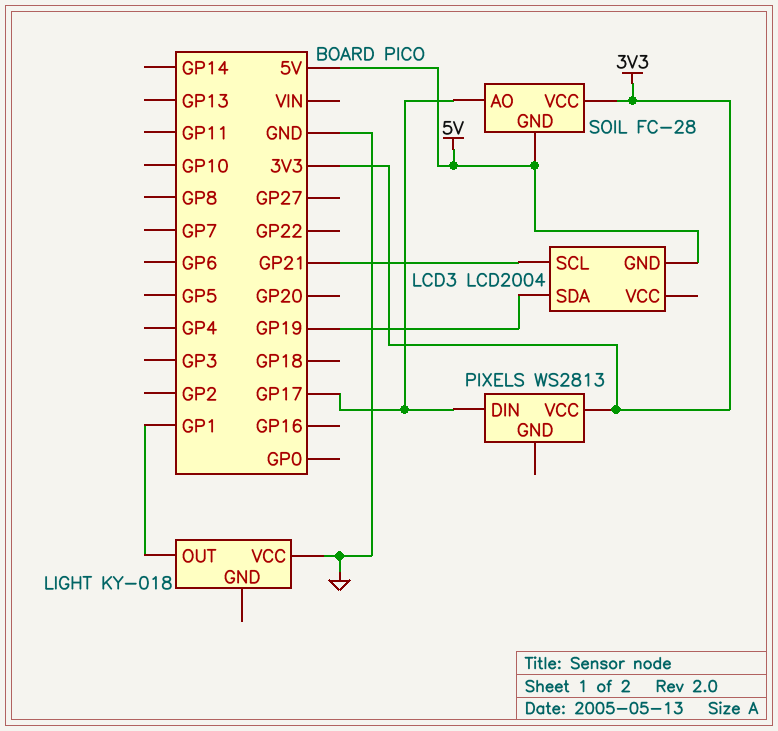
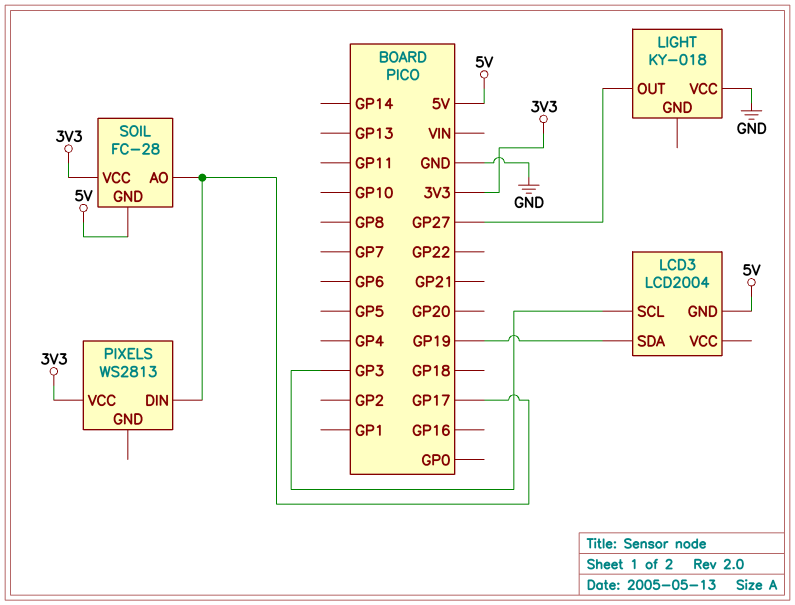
LCD3 pin SCL: GP21 -> GP3
LIGHT pin OUT: GP1 -> GP27

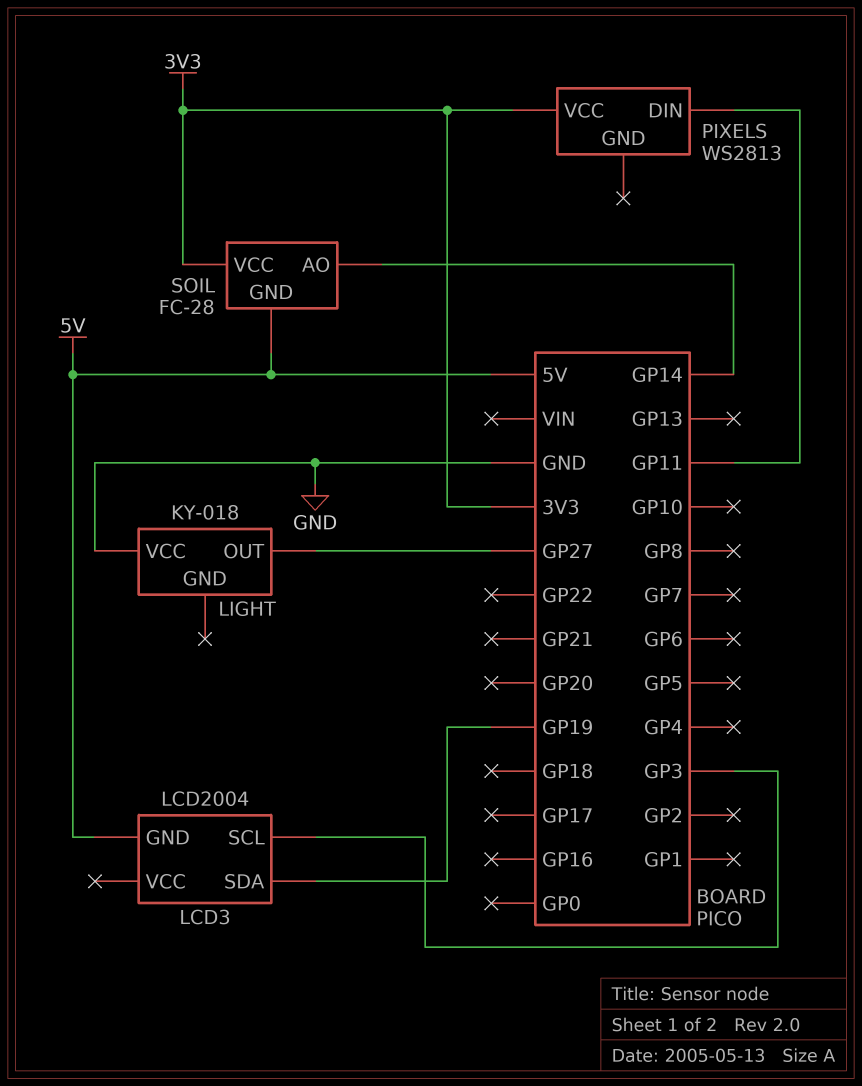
PIXELS pin DIN: GP17 -> GP11
SOIL pin AO: GP17 -> GP14

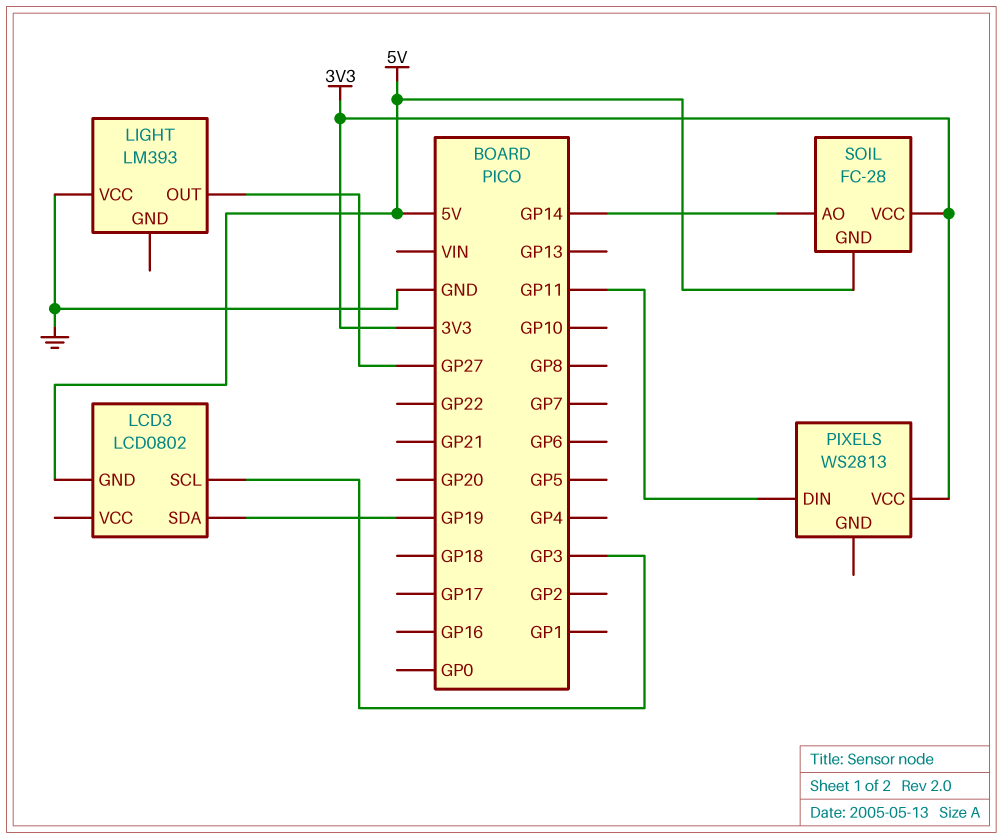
LCD3: LCD2004 -> LCD0802
LIGHT: KY-018 -> LM393

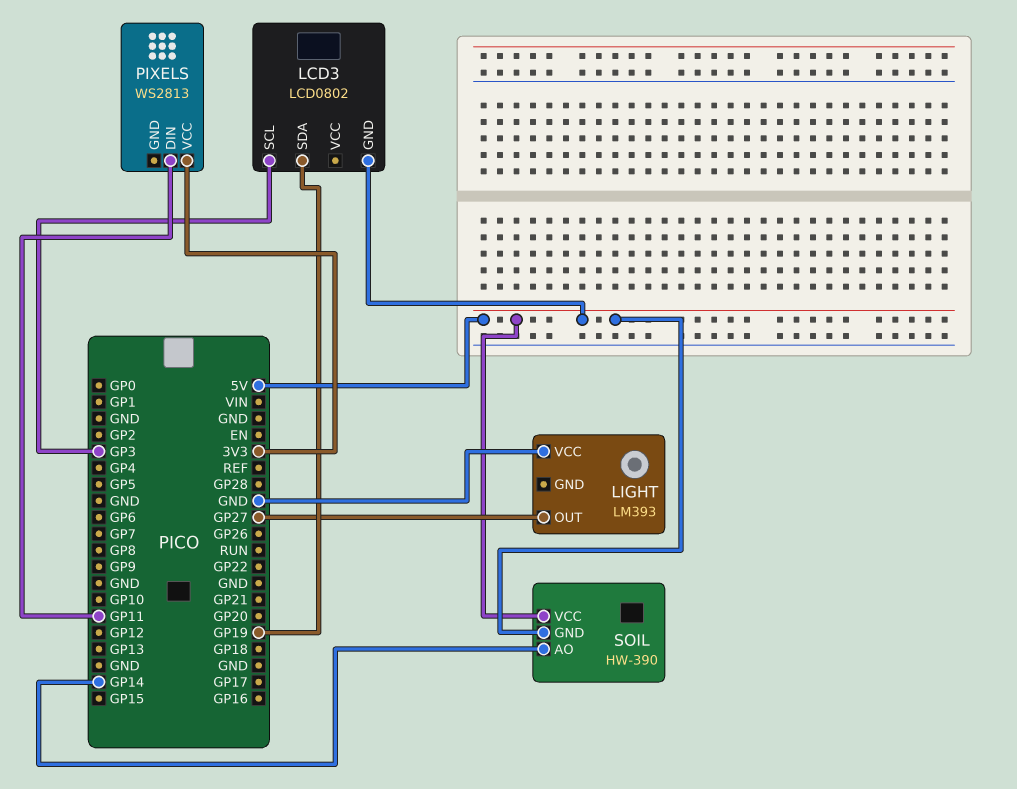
SOIL: FC-28 -> HW-390
SOIL pin VCC: 3V3 -> 5V

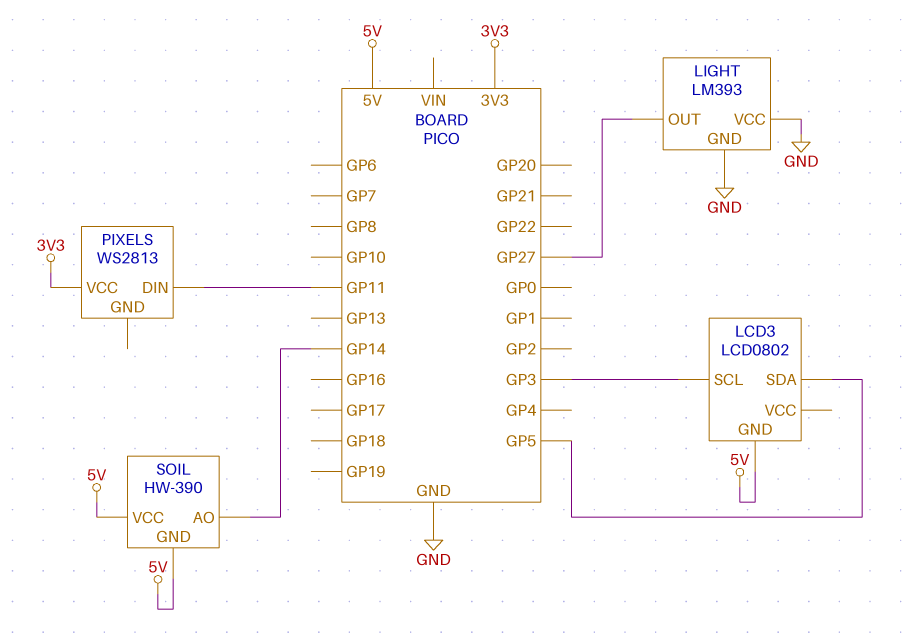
LCD3 pin SDA: GP19 -> GP5
LIGHT pin GND: none -> GND

